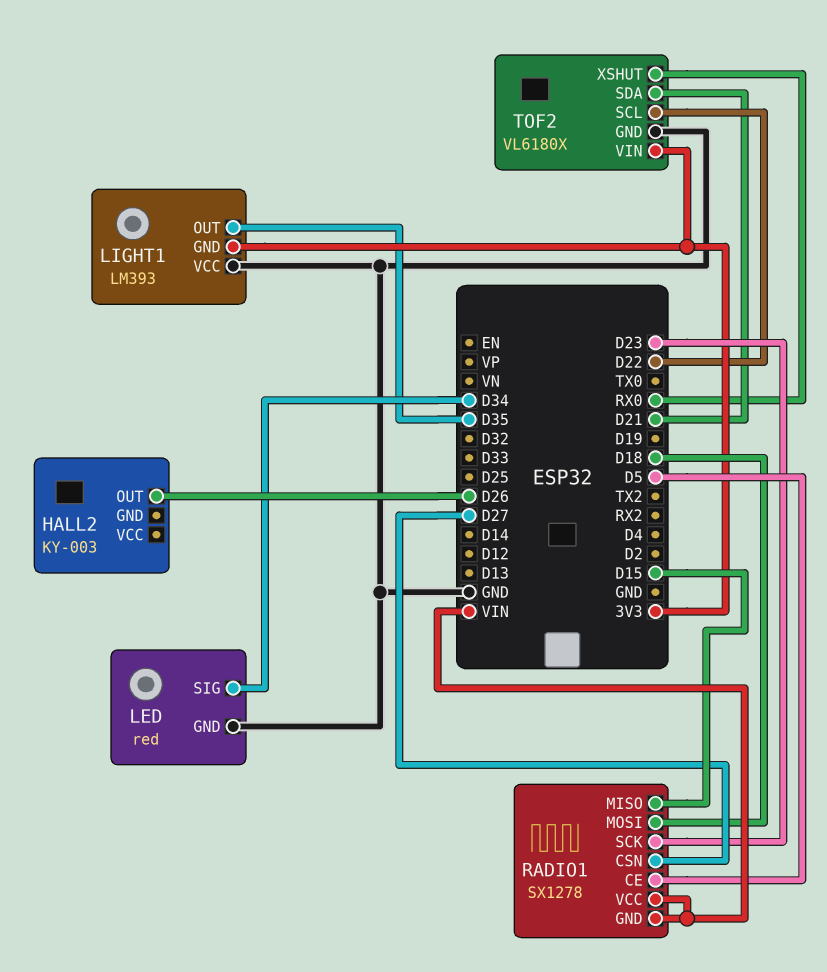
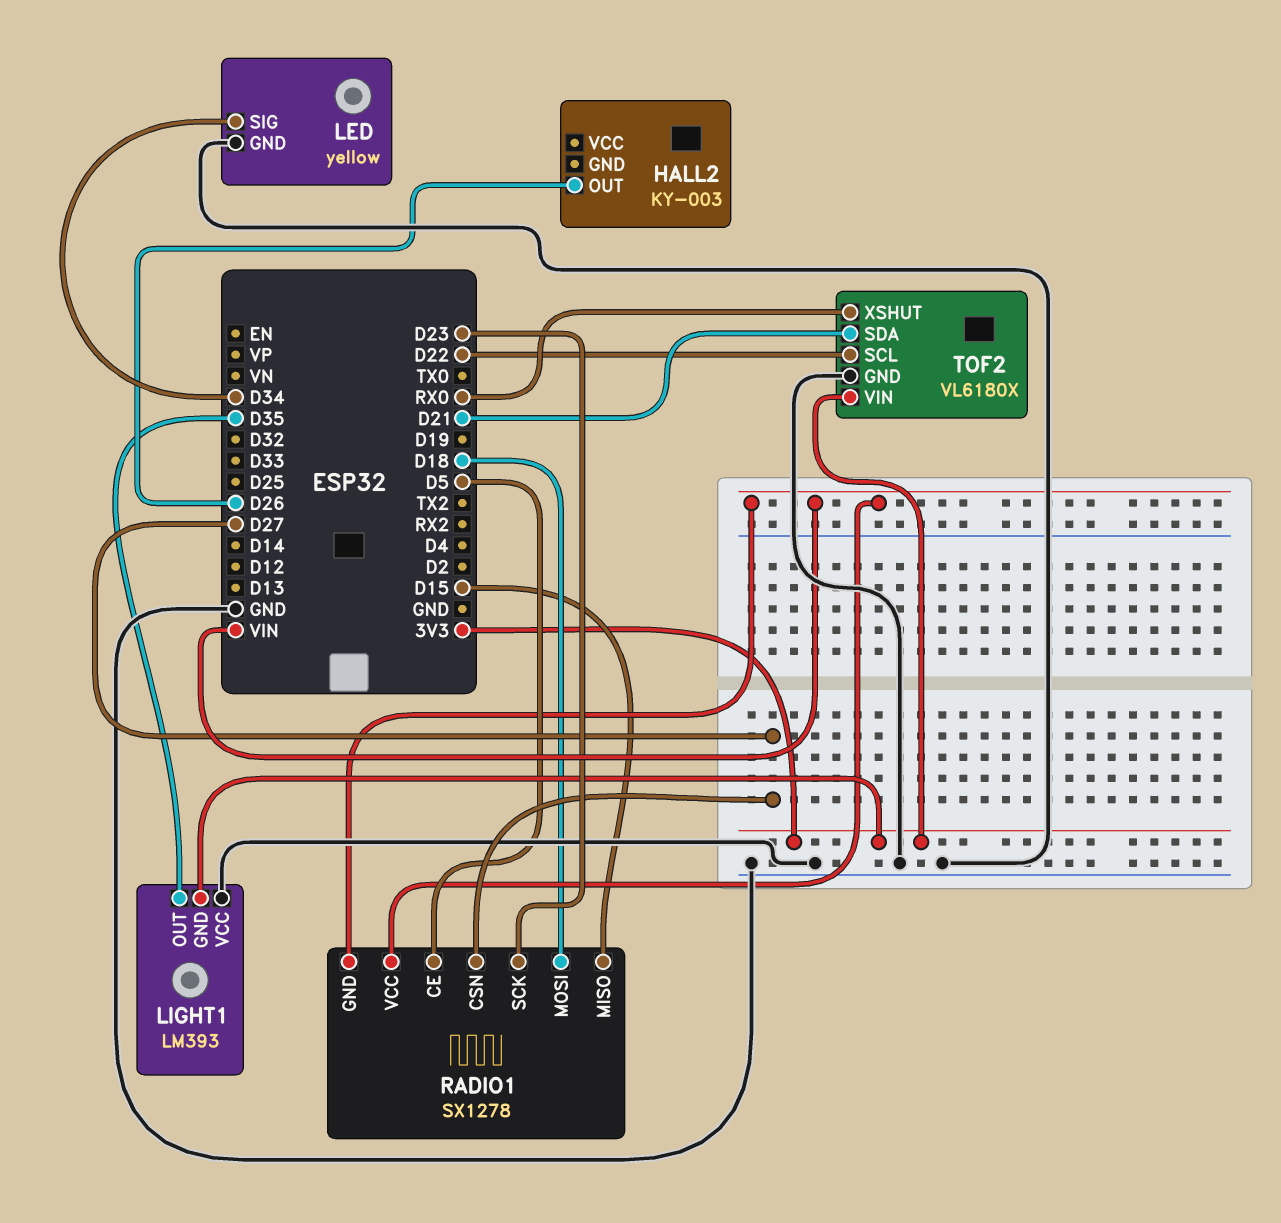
LED: red -> yellow

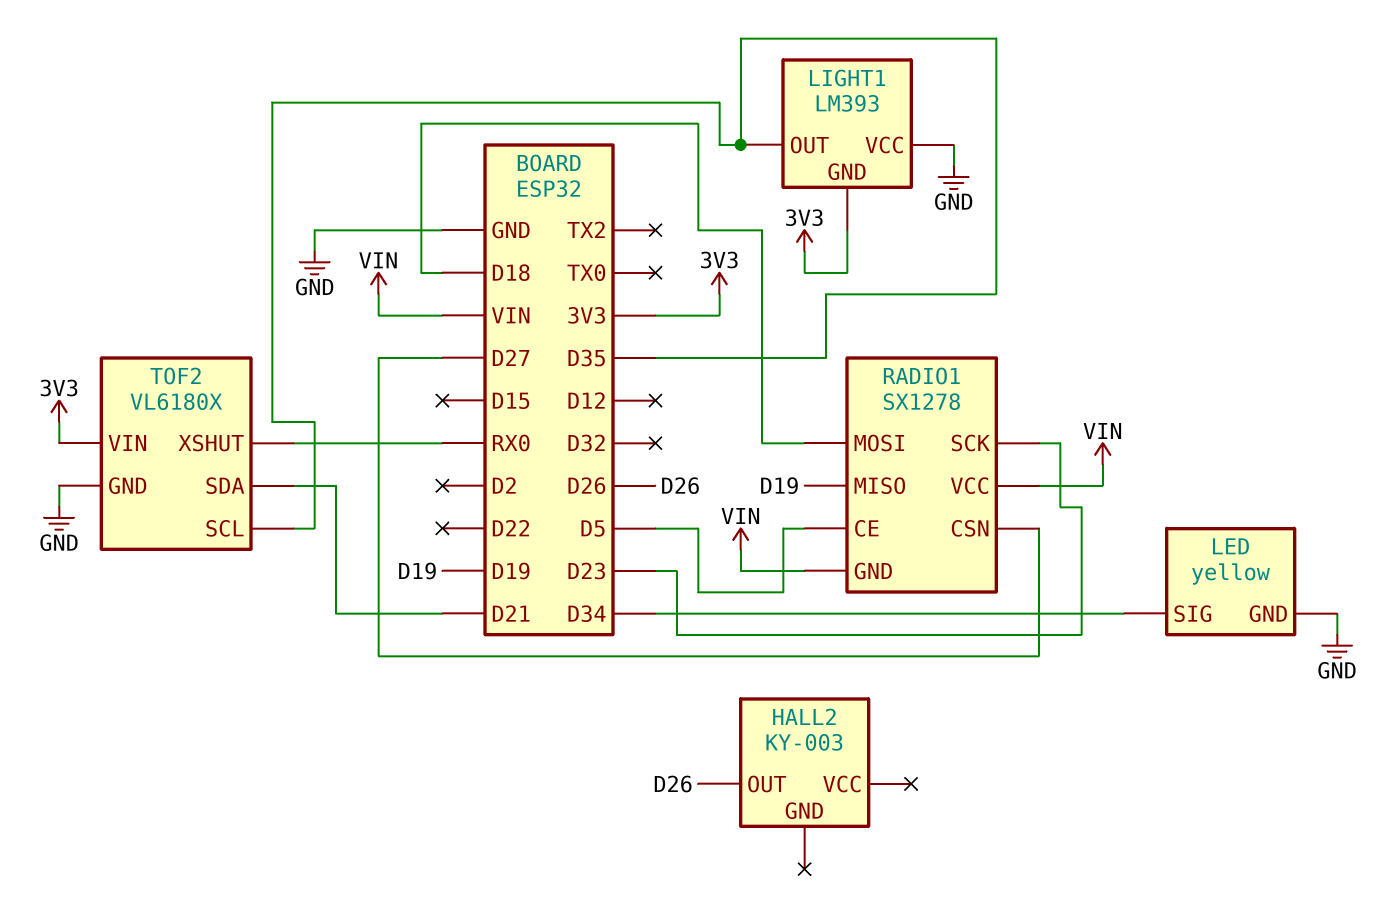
RADIO1 pin MISO: D15 -> D19
TOF2 pin SCL: D22 -> D35

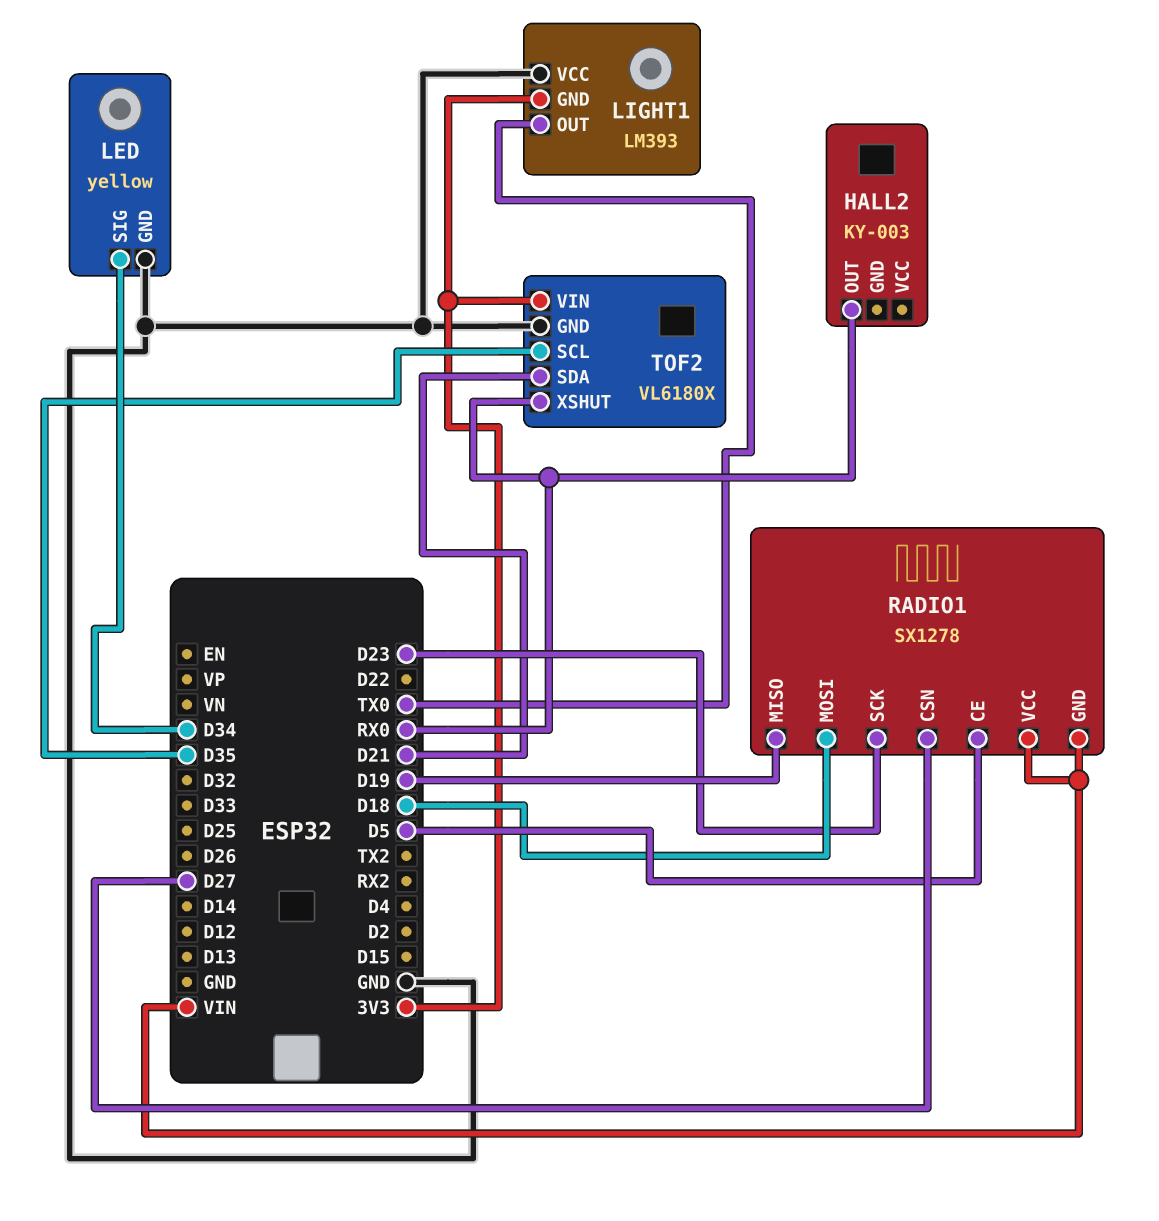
HALL2 pin OUT: D26 -> RX0
LIGHT1 pin OUT: D35 -> TX0

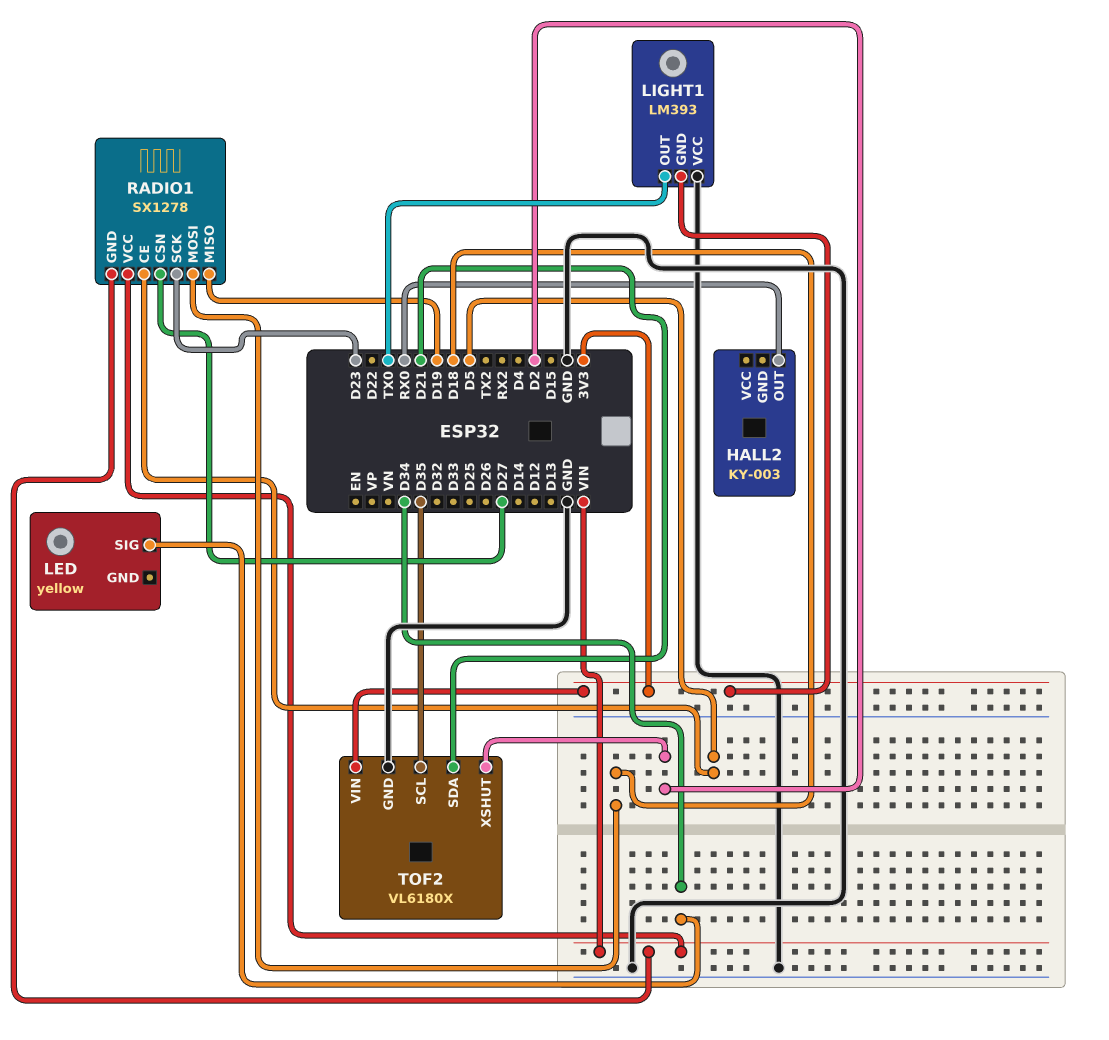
LED pin GND: GND -> none
TOF2 pin XSHUT: RX0 -> D2

